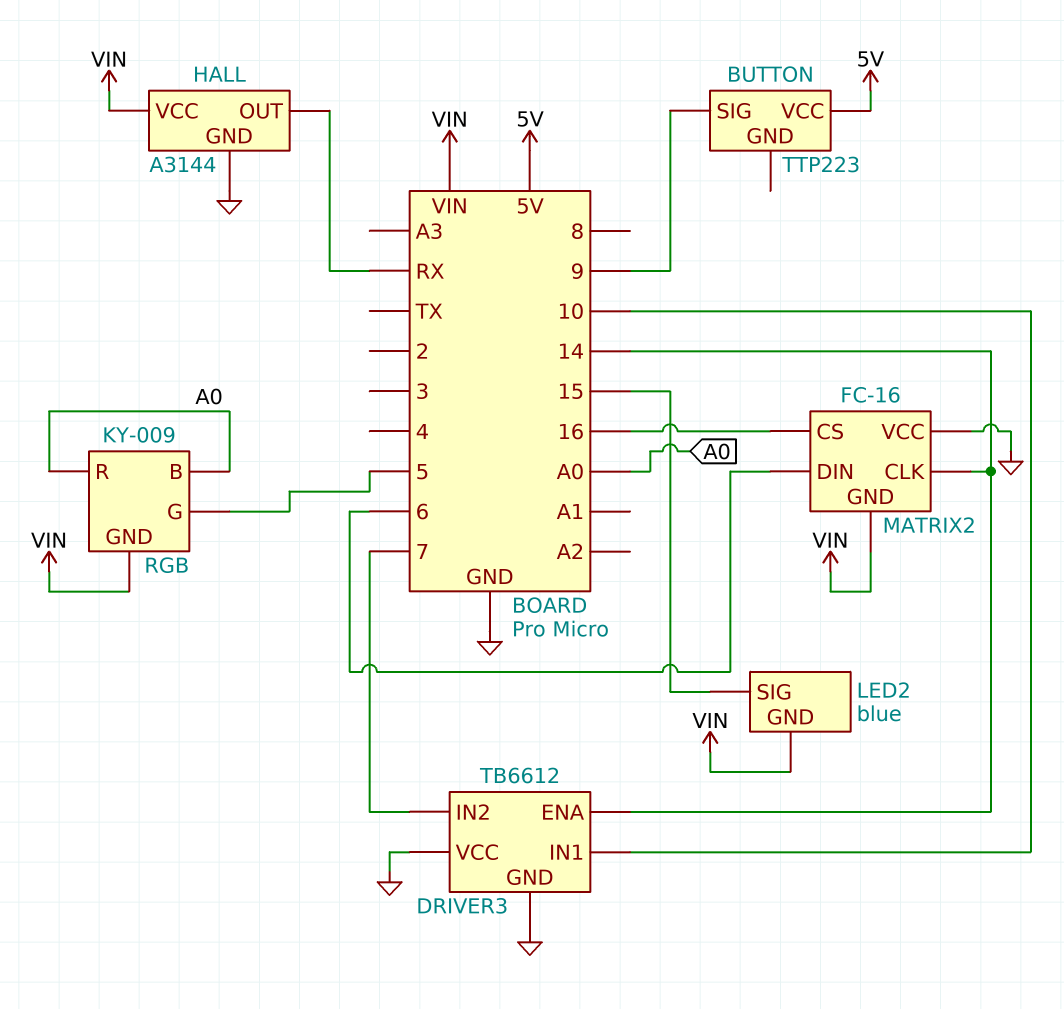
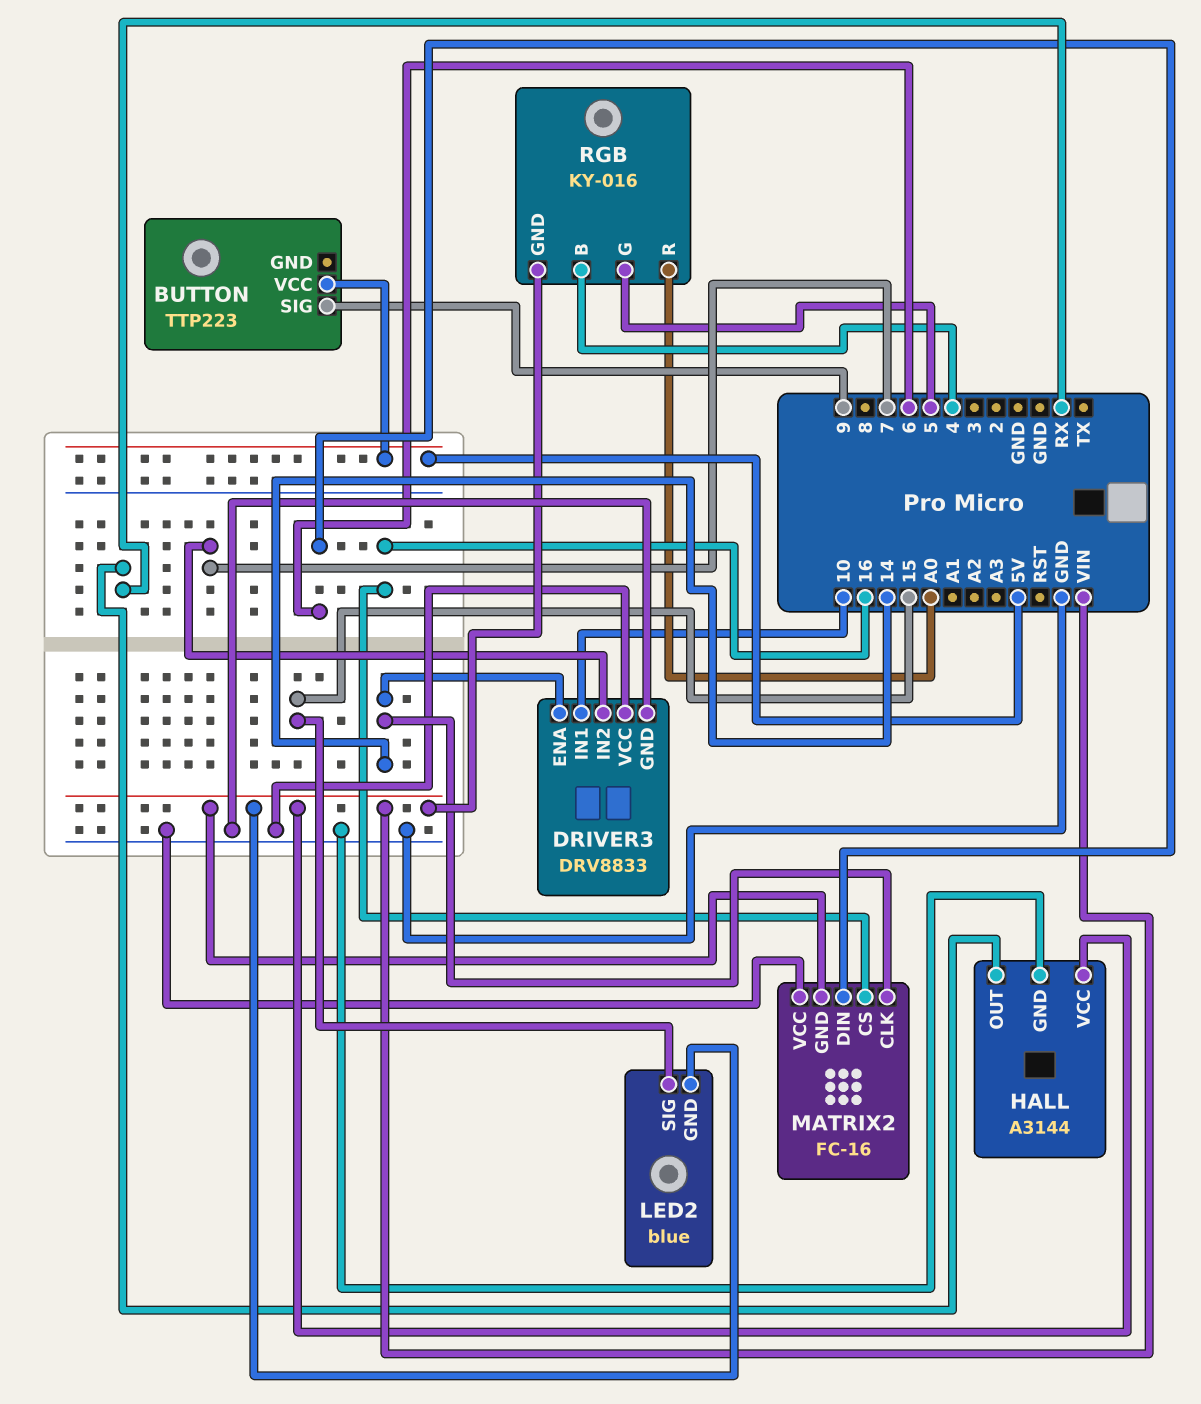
DRIVER3: TB6612 -> DRV8833
RGB: KY-009 -> KY-016
RGB pin B: A0 -> 4

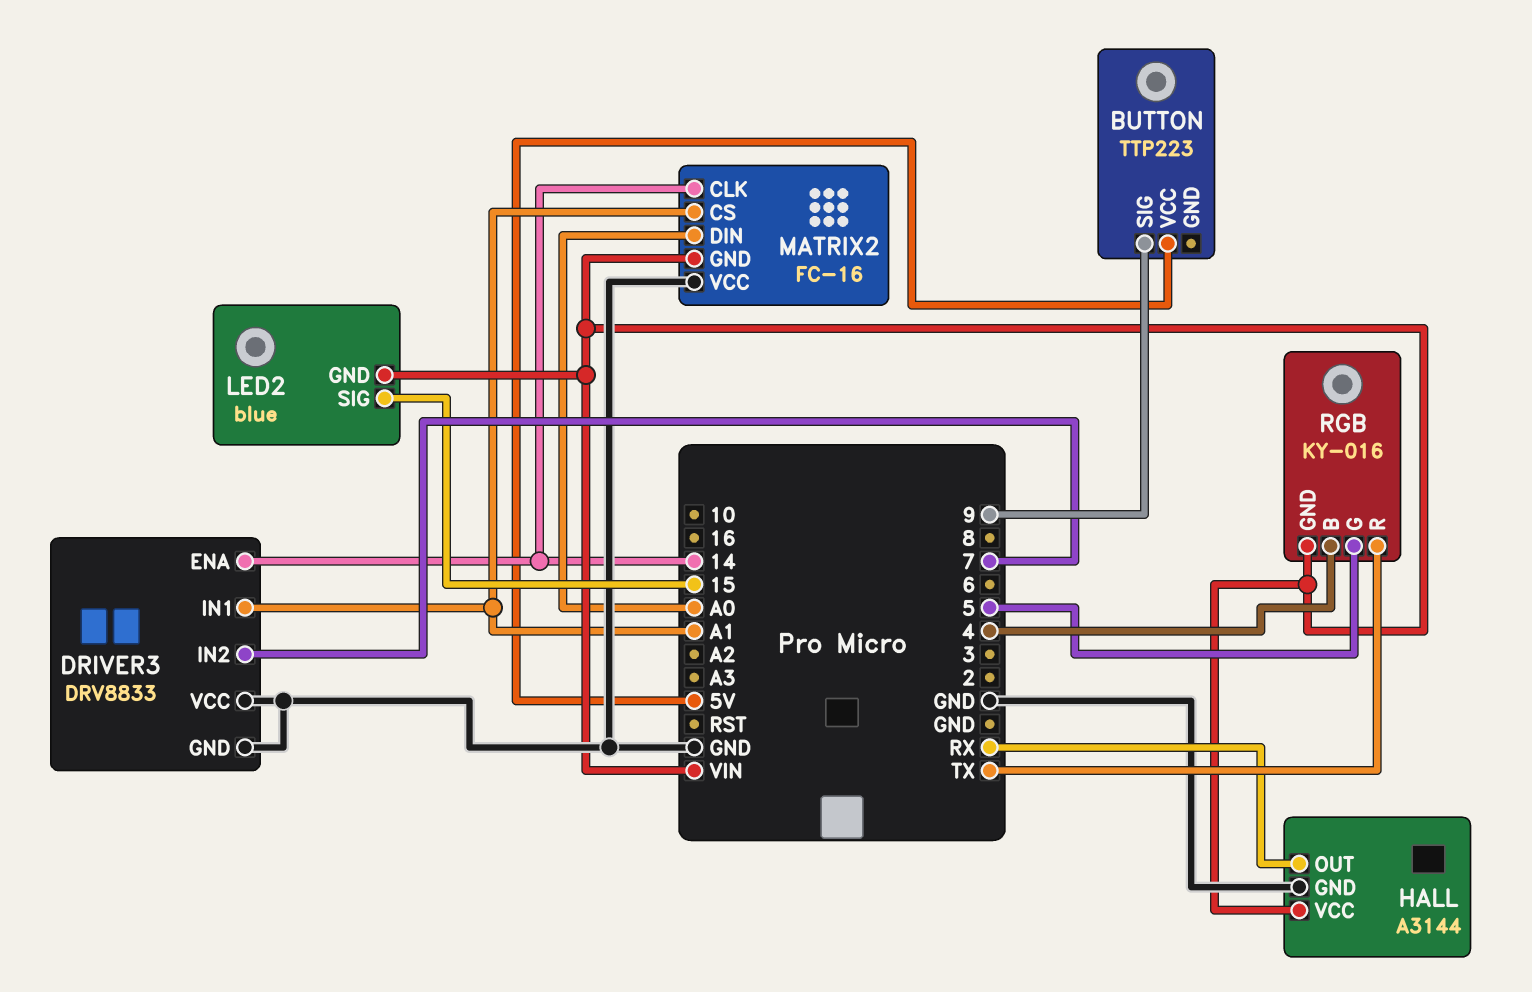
DRIVER3 pin IN1: 10 -> A1
MATRIX2 pin CS: 16 -> A1
MATRIX2 pin DIN: 6 -> A0
RGB pin R: A0 -> TX

